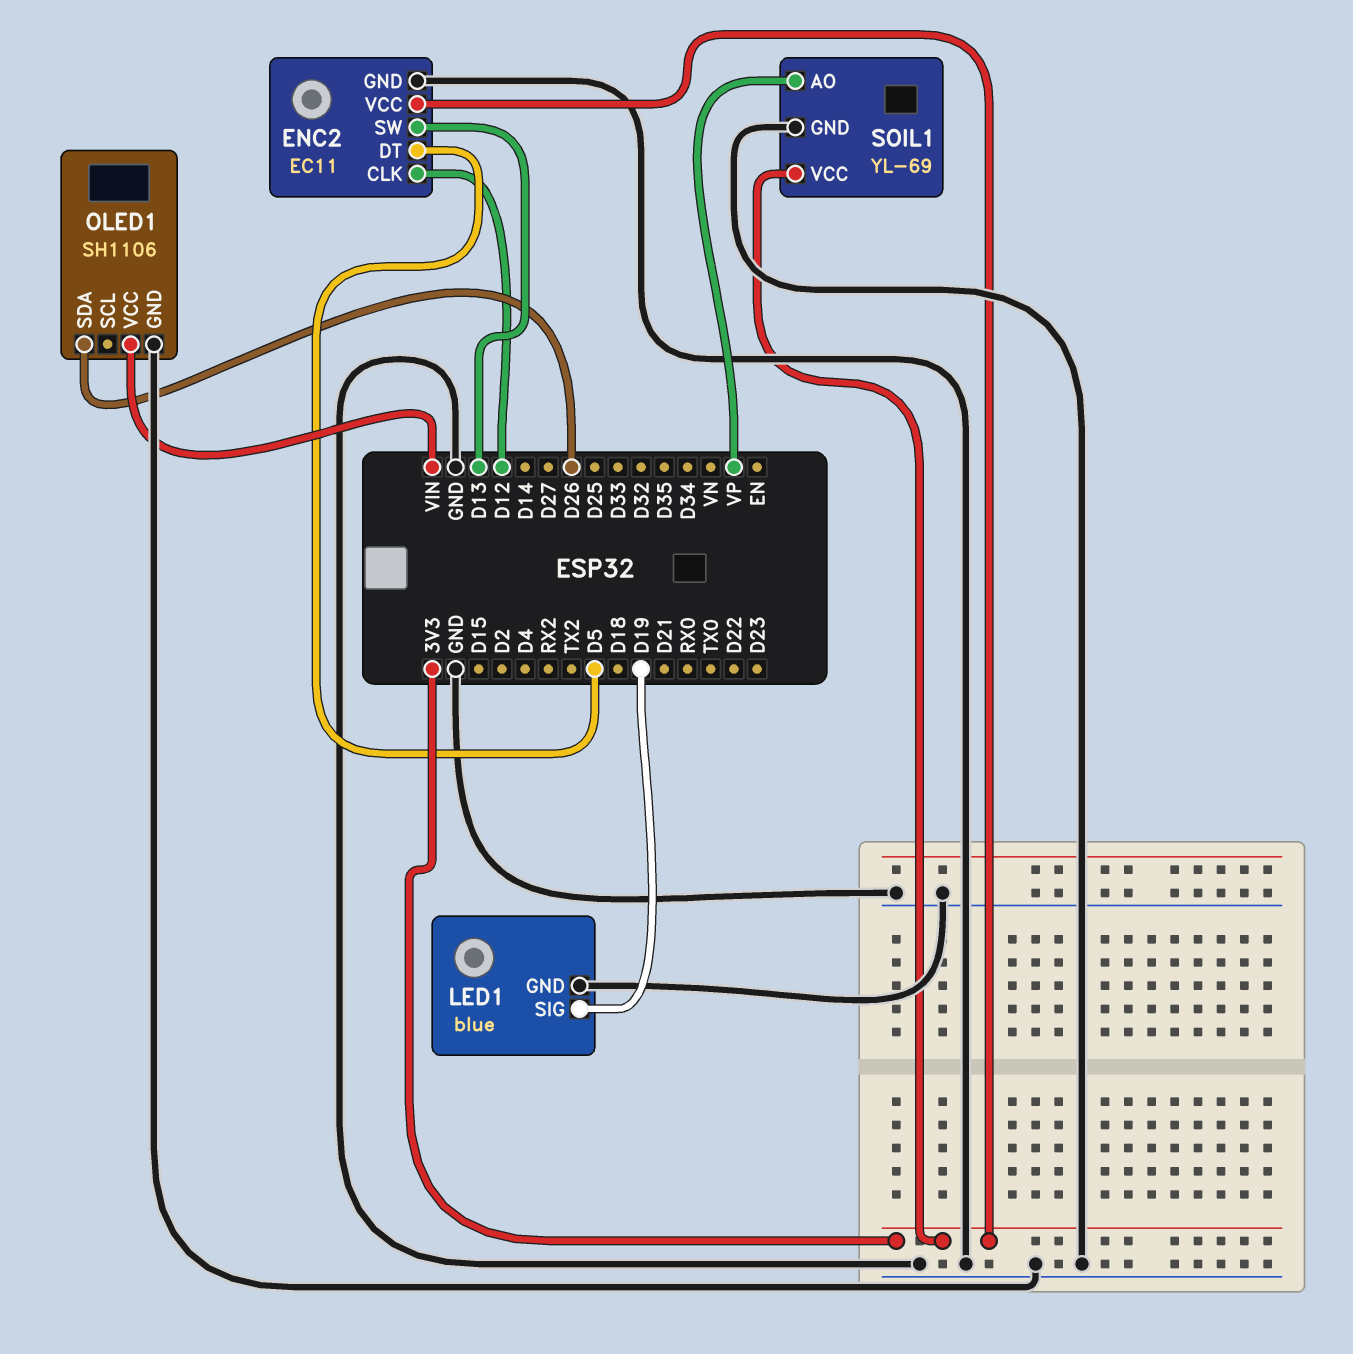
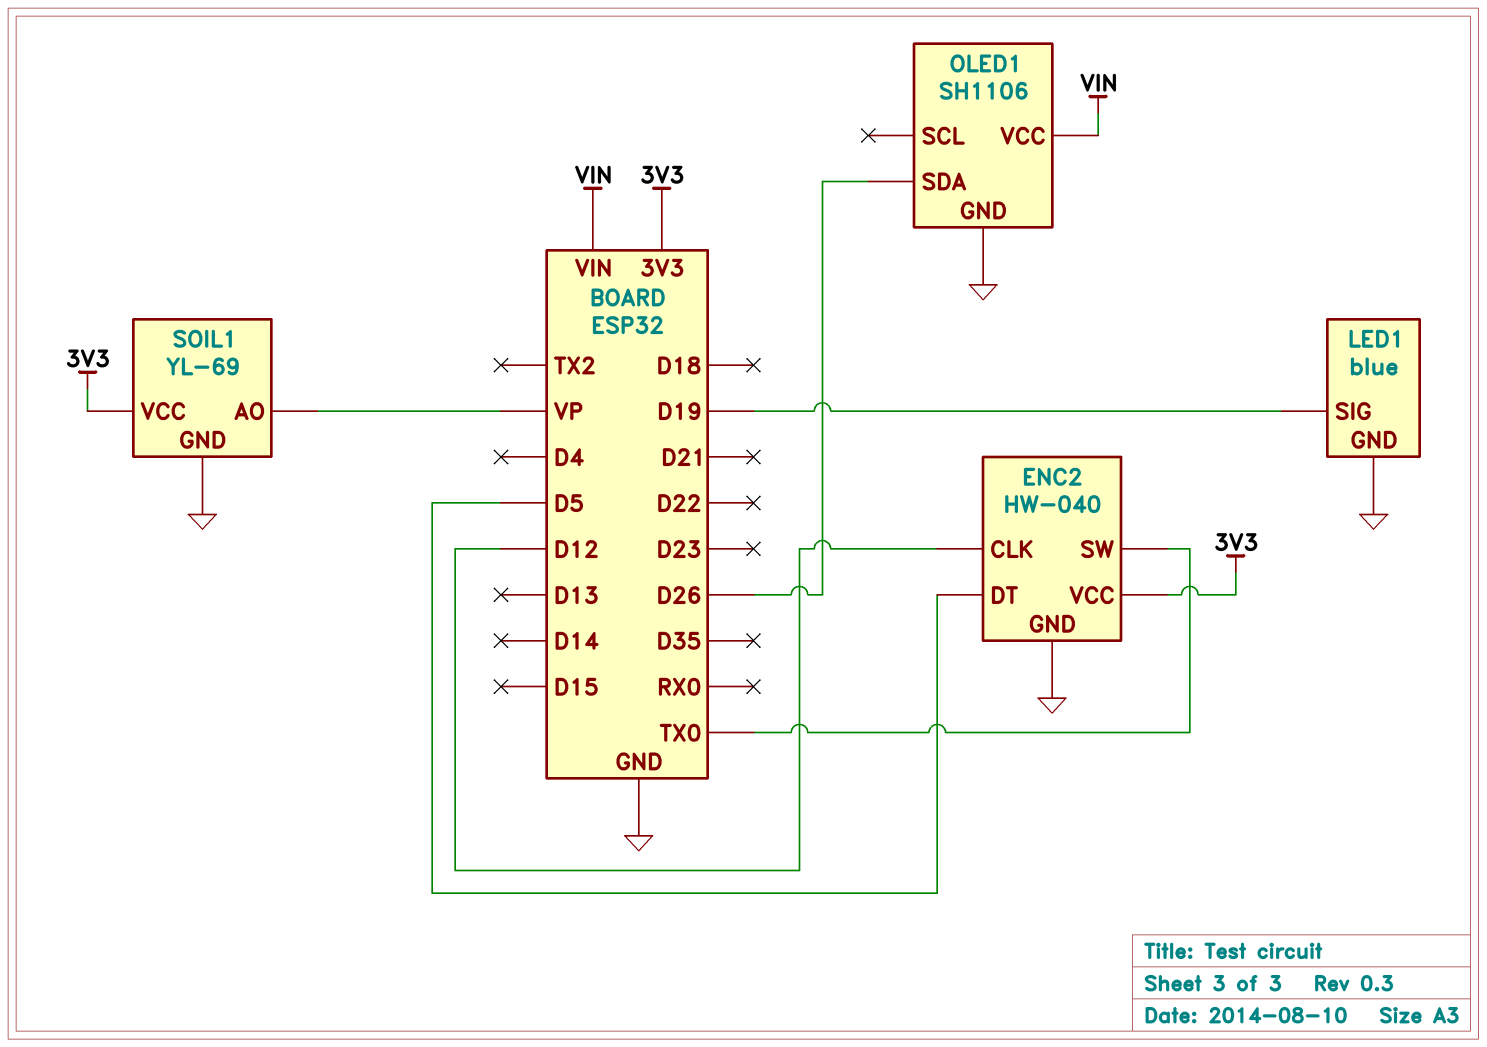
ENC2: EC11 -> HW-040
ENC2 pin SW: D13 -> TX0

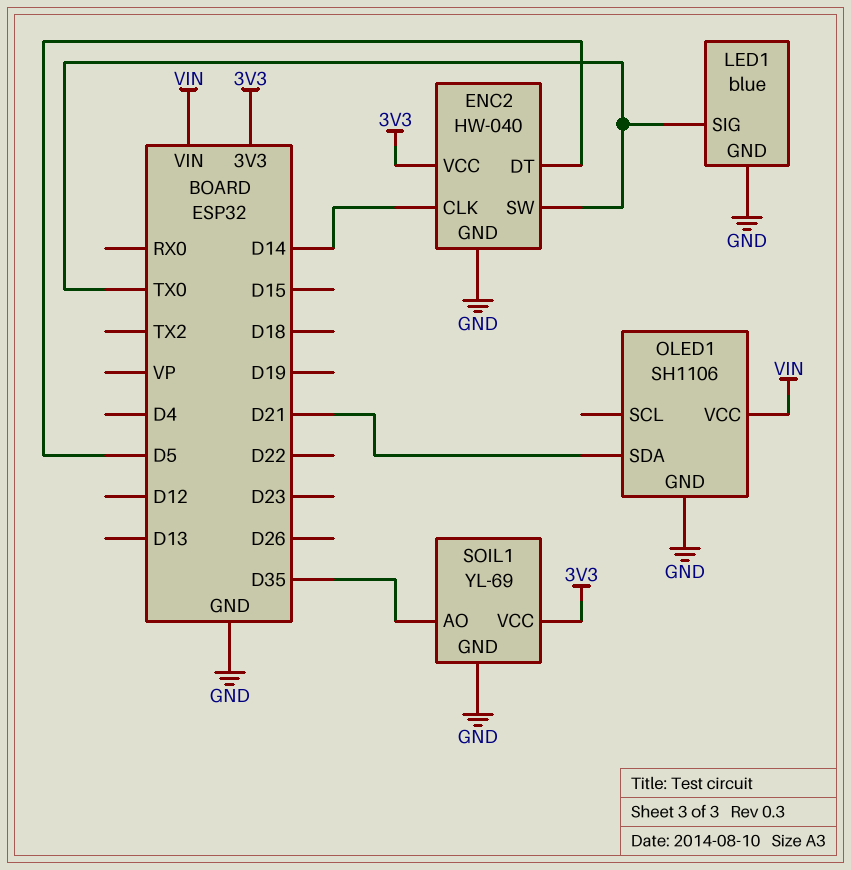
ENC2 pin CLK: D12 -> D14
LED1 pin SIG: D19 -> TX0
OLED1 pin SDA: D26 -> D21
SOIL1 pin AO: VP -> D35

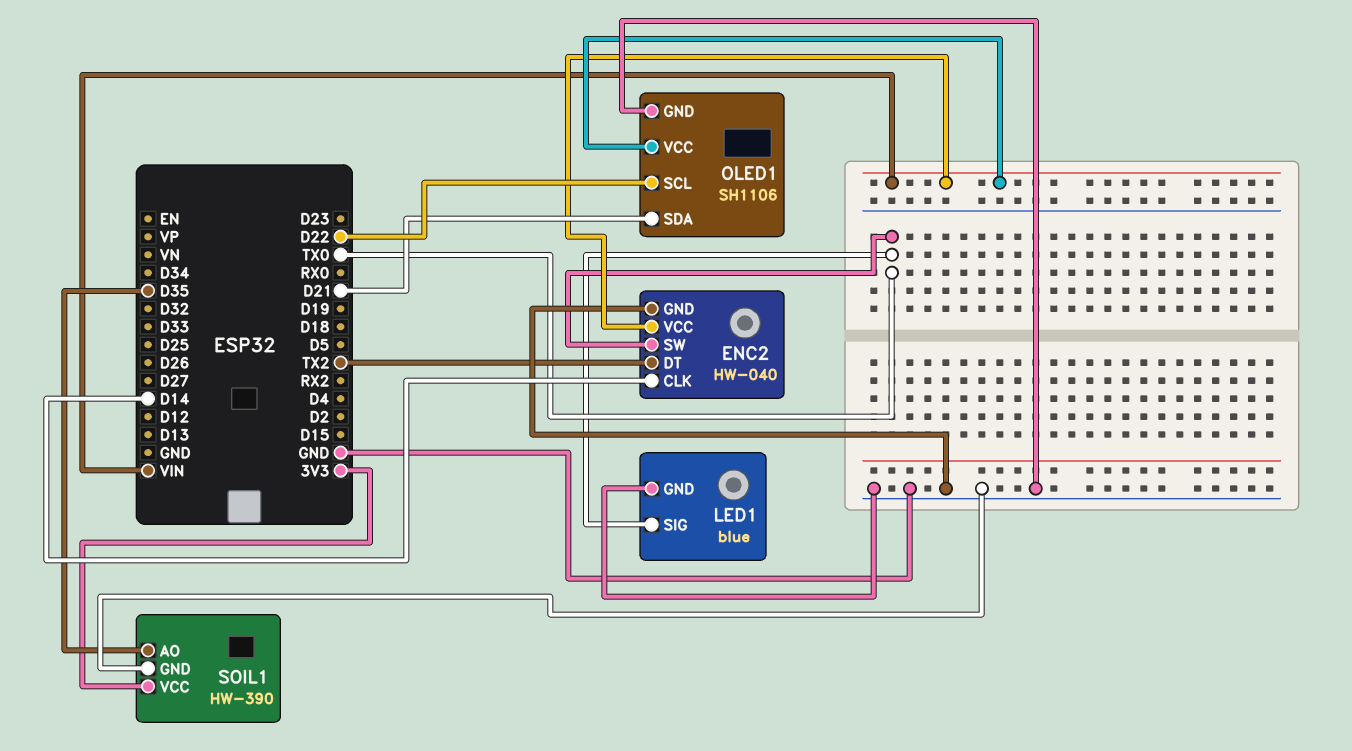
ENC2 pin DT: D5 -> TX2
ENC2 pin VCC: 3V3 -> VIN
OLED1 pin SCL: none -> D22
SOIL1: YL-69 -> HW-390

